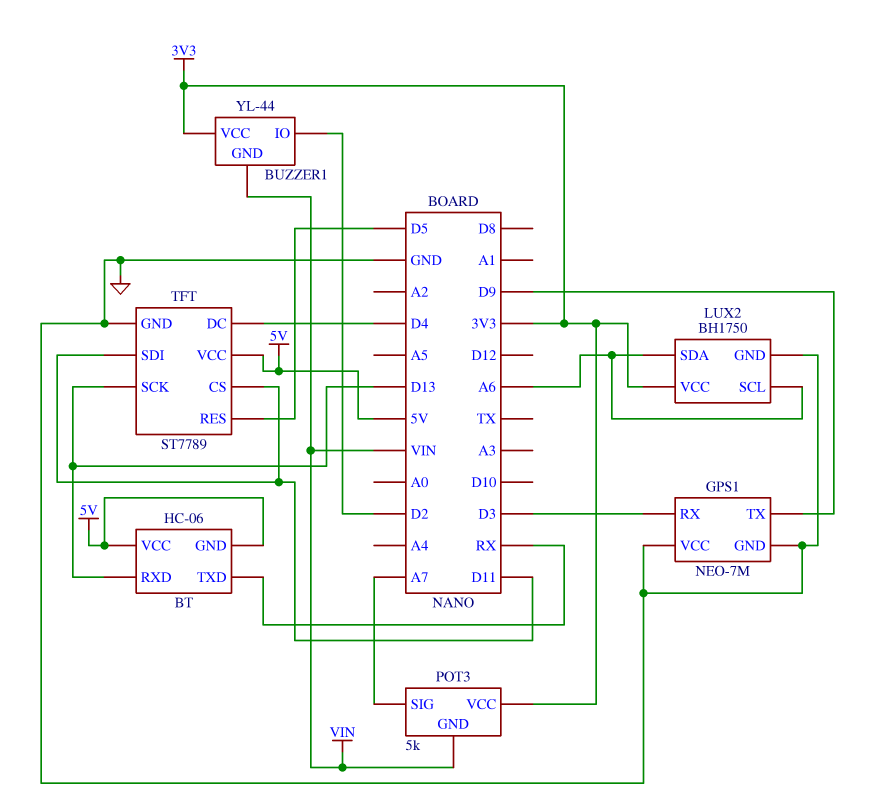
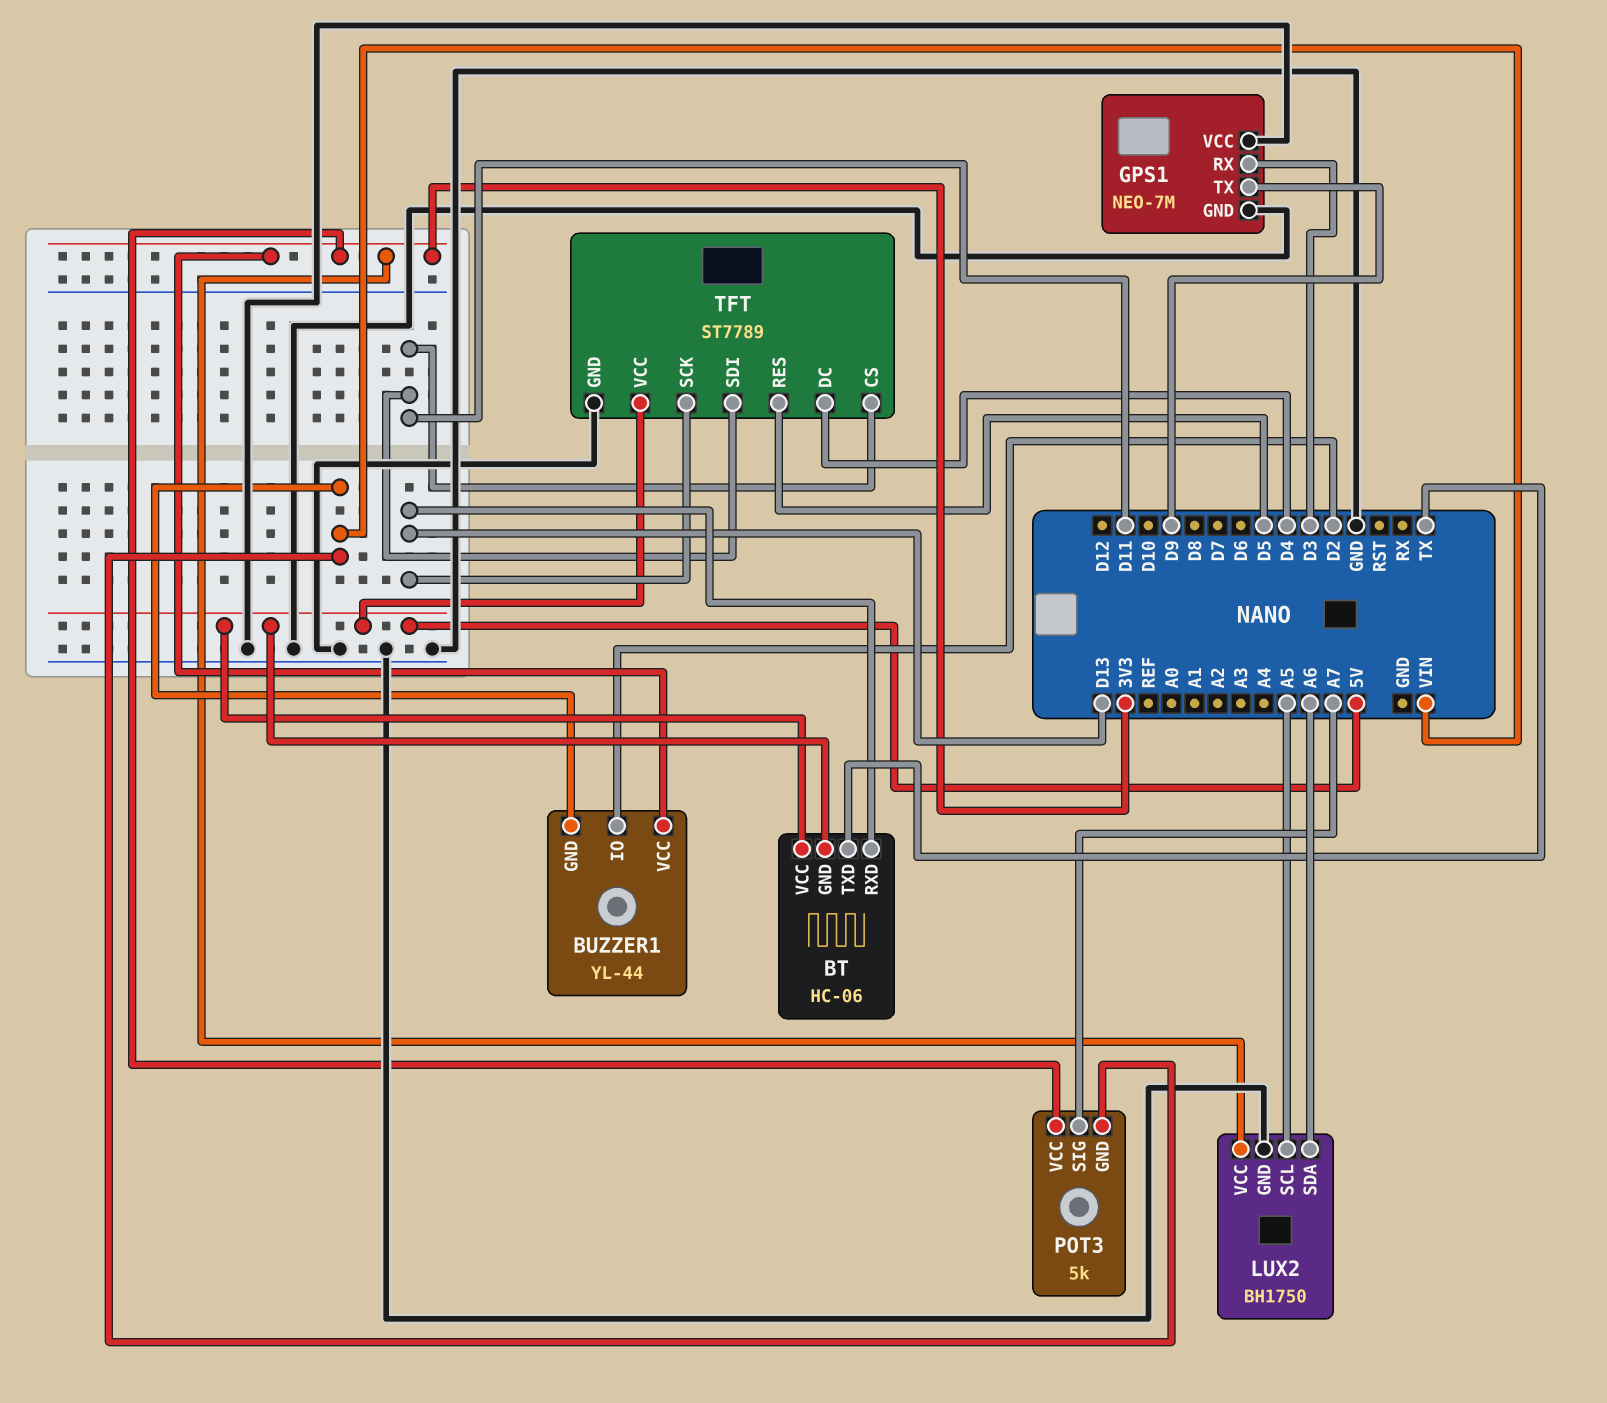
BT pin TXD: RX -> TX
LUX2 pin SCL: A6 -> A5

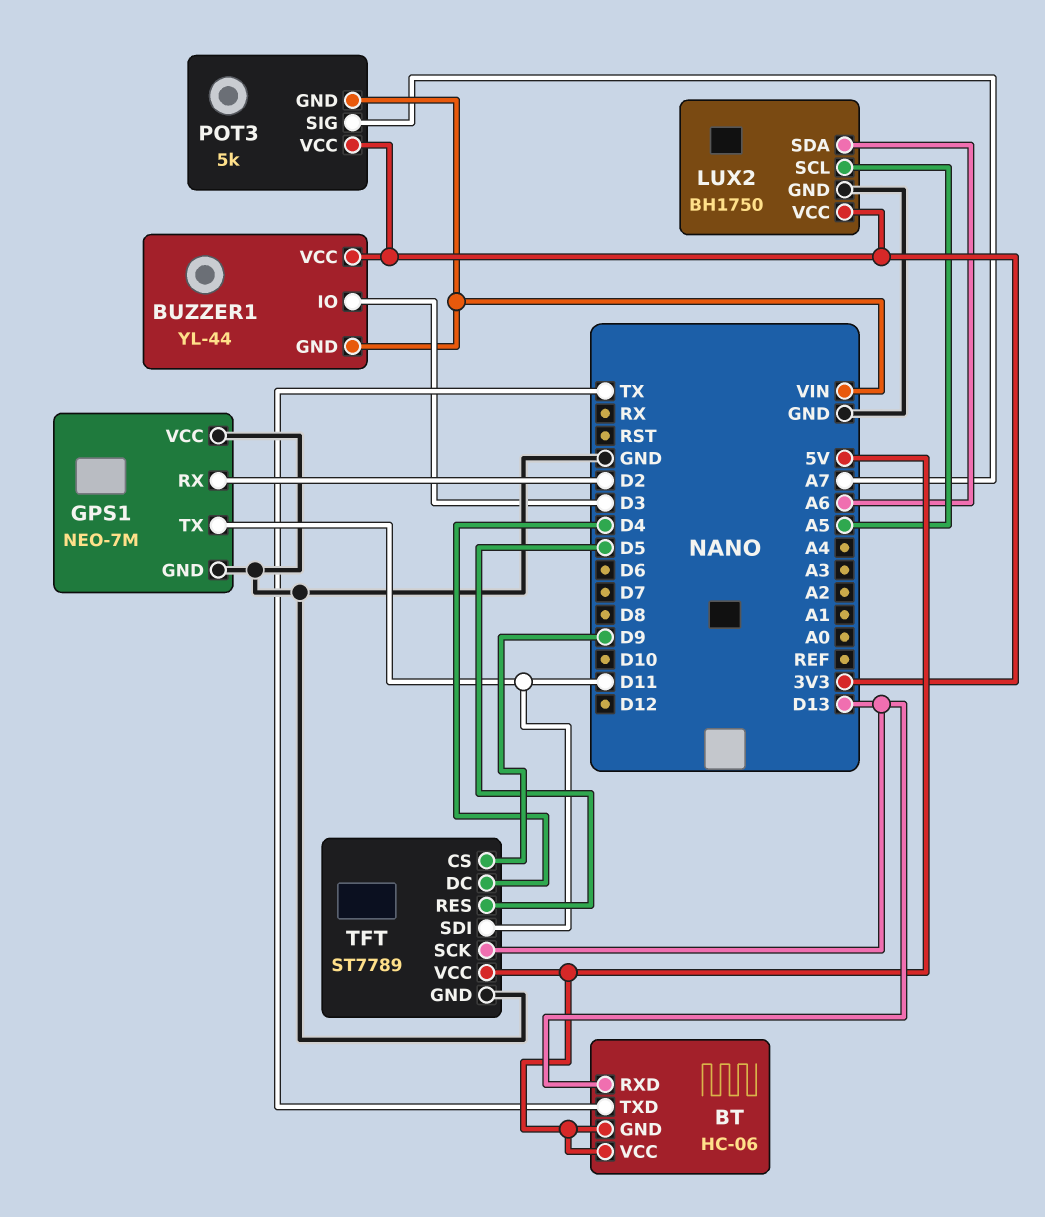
BUZZER1 pin IO: D2 -> D3
GPS1 pin RX: D3 -> D2
GPS1 pin TX: D9 -> D11
TFT pin CS: D11 -> D9

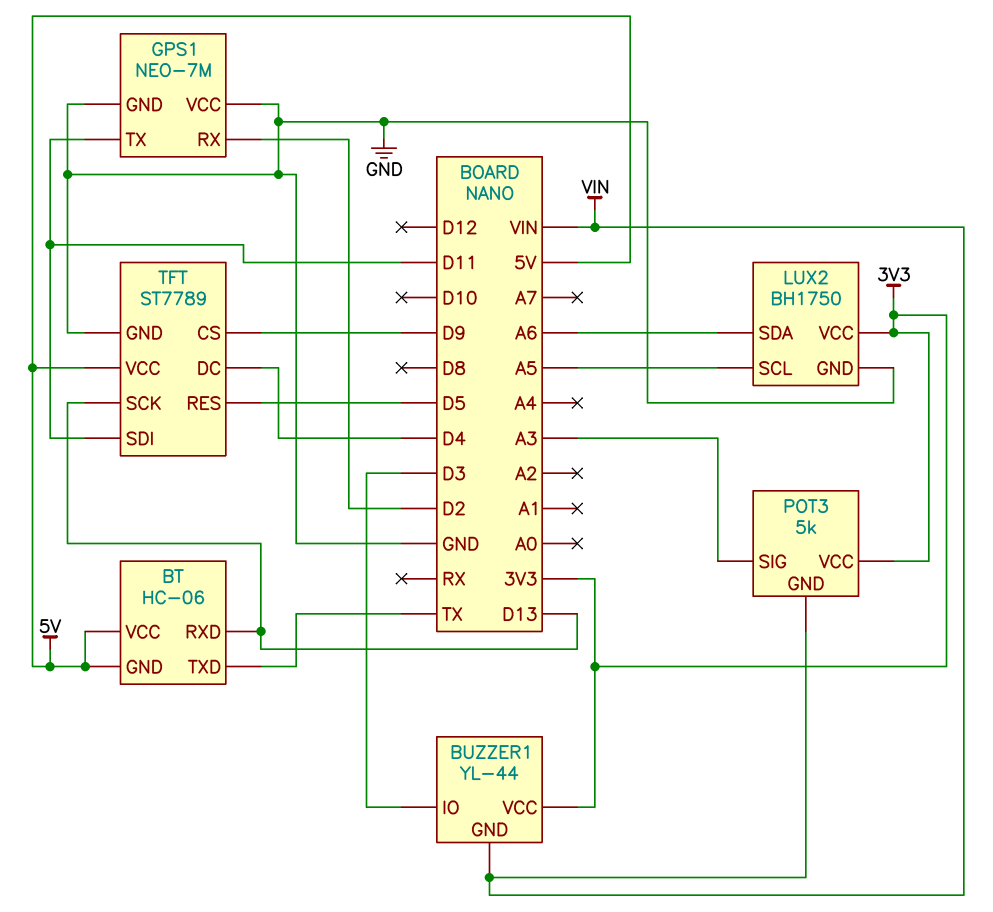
POT3 pin SIG: A7 -> A3

